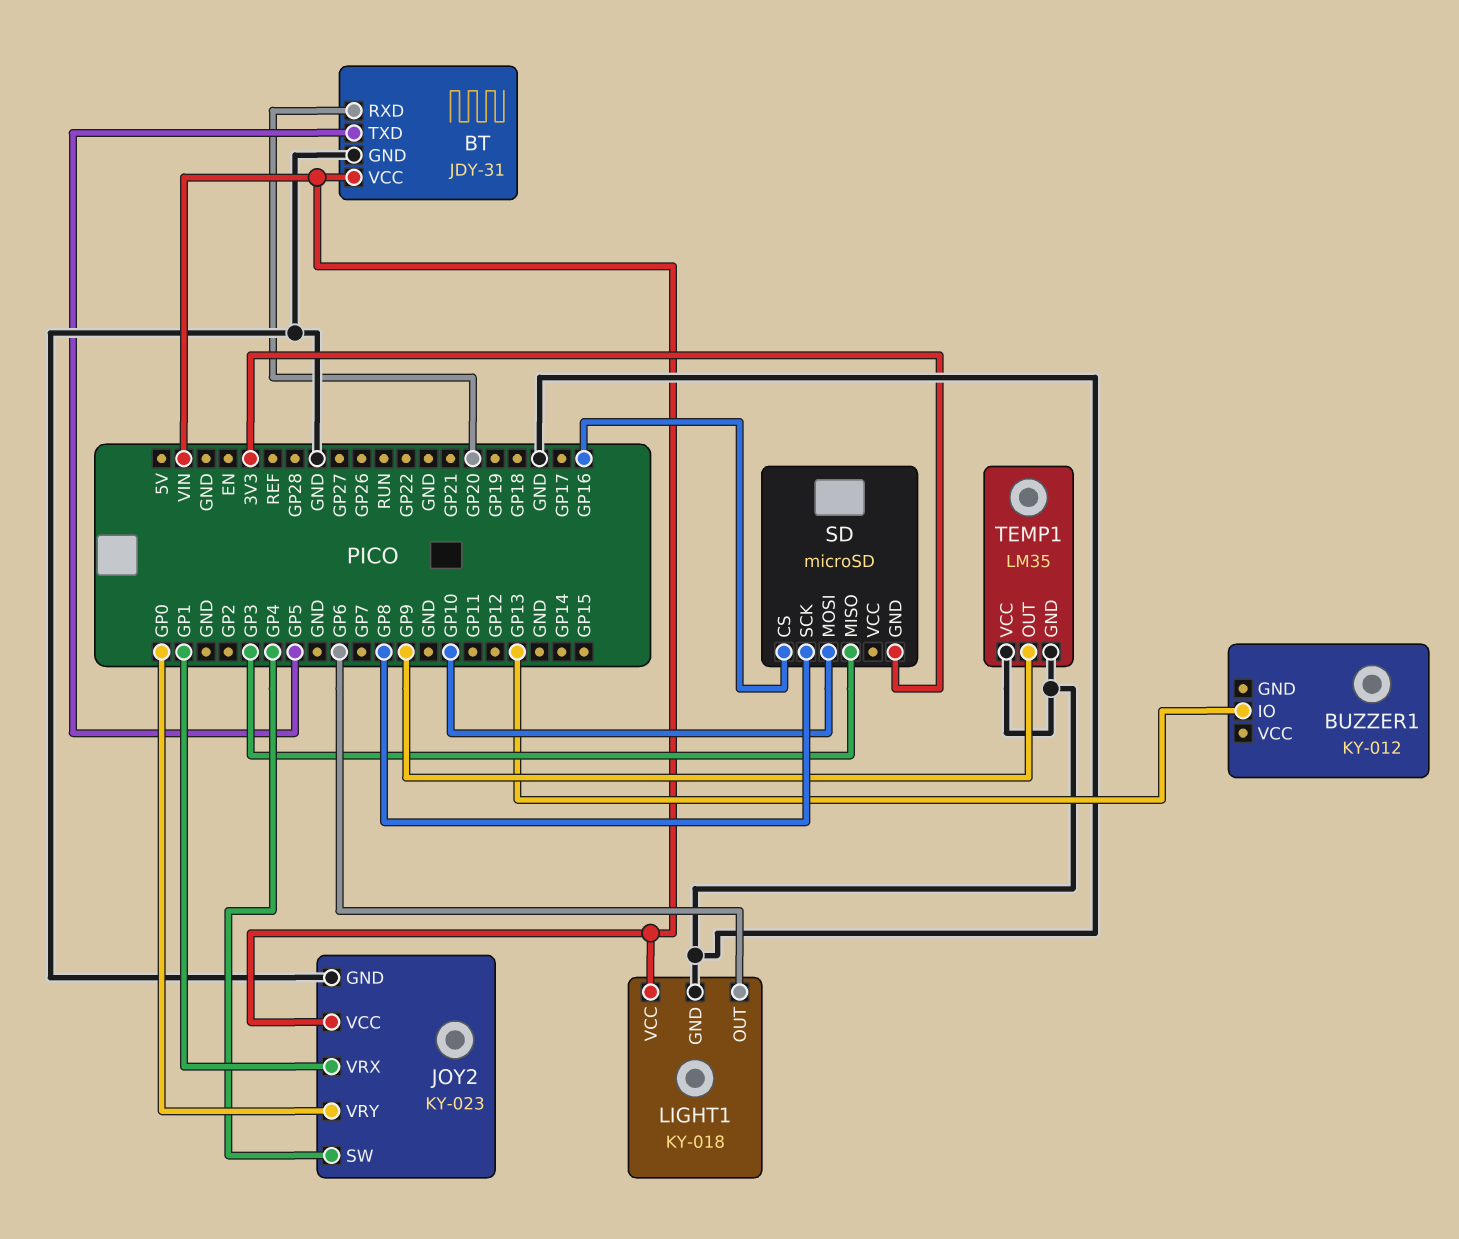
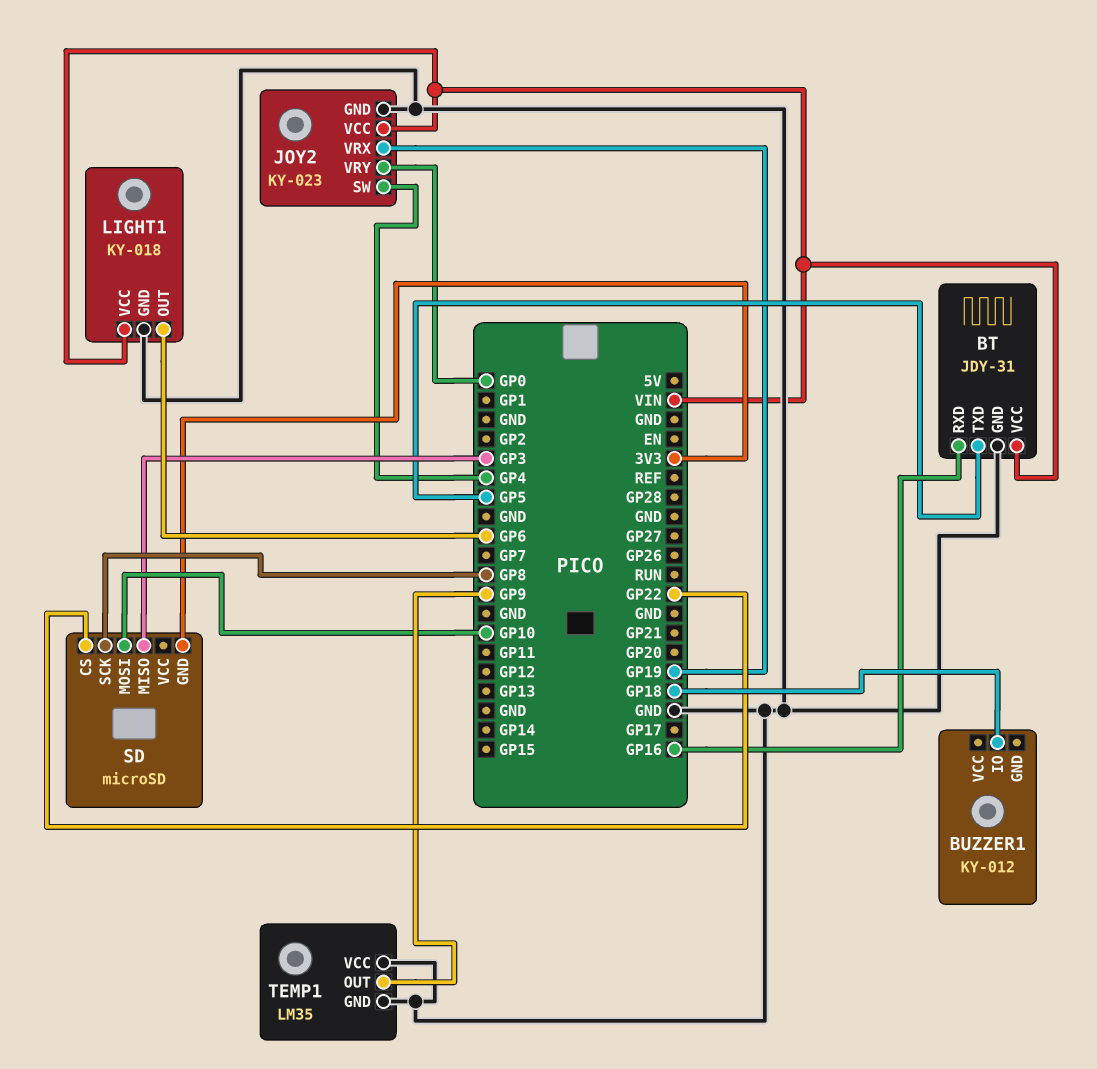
BT pin RXD: GP20 -> GP16
BUZZER1 pin IO: GP13 -> GP18
JOY2 pin VRX: GP1 -> GP19
SD pin CS: GP16 -> GP22

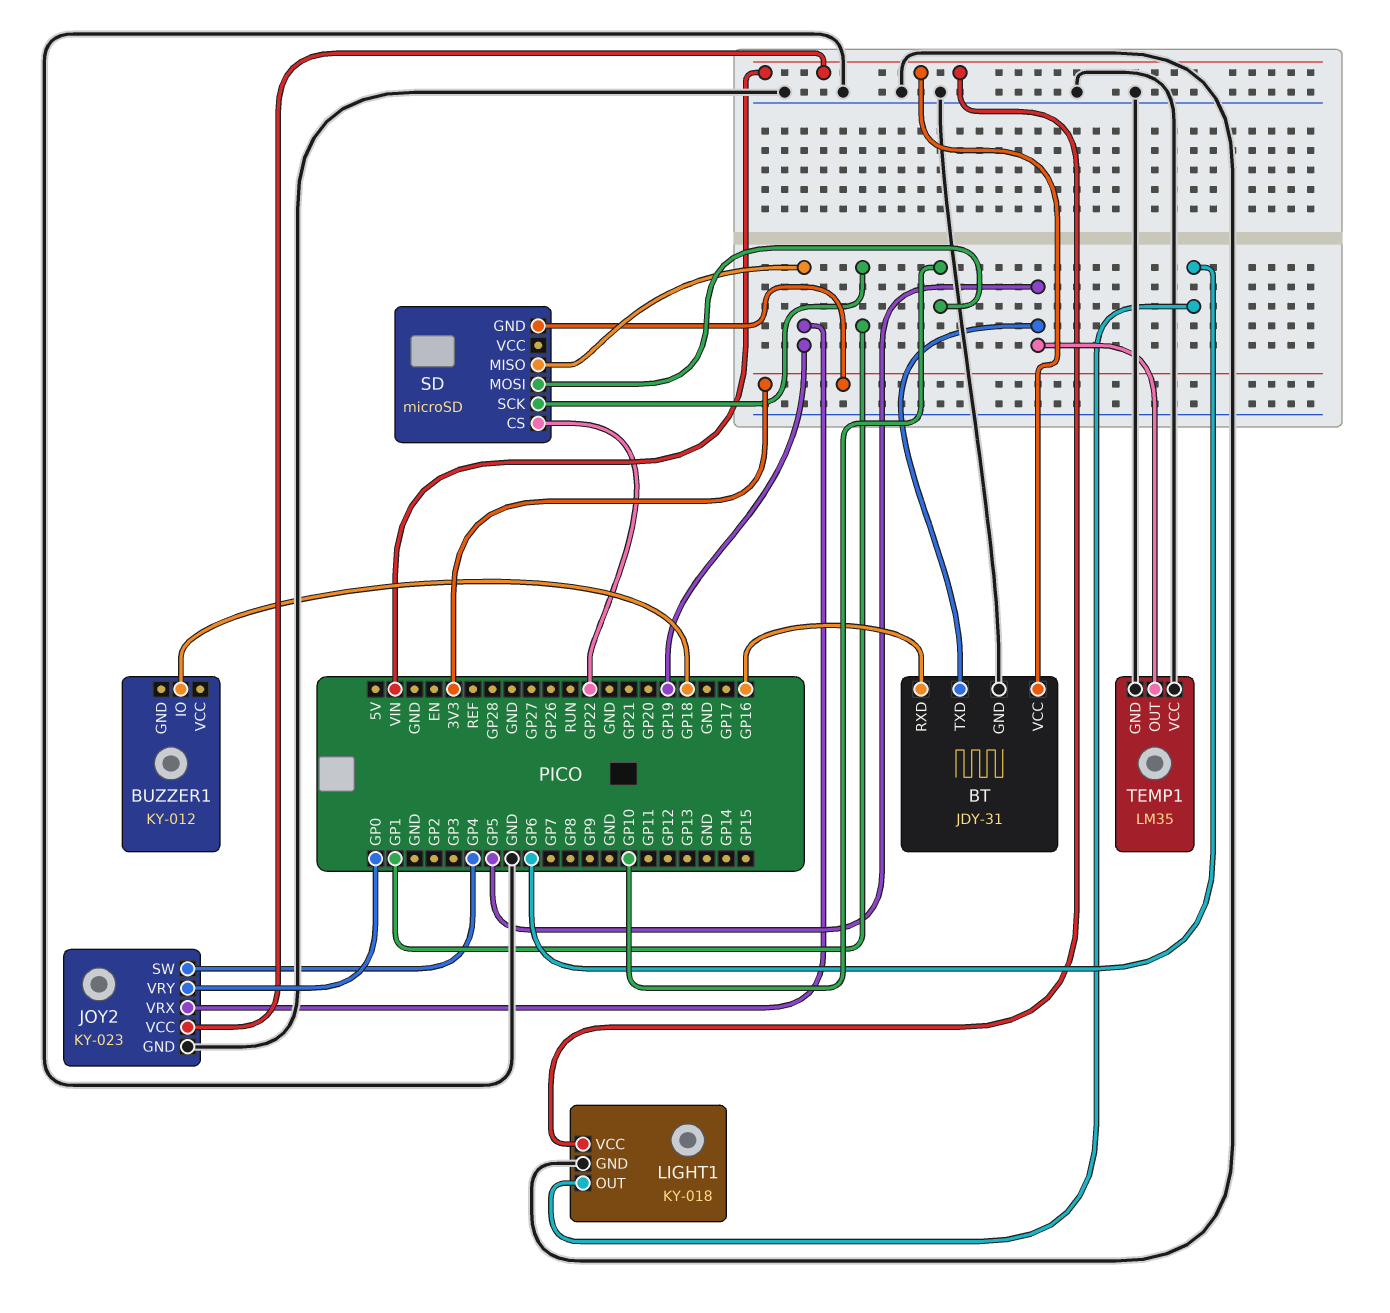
SD pin MISO: GP3 -> GP19
SD pin SCK: GP8 -> GP1
TEMP1 pin OUT: GP9 -> GP5

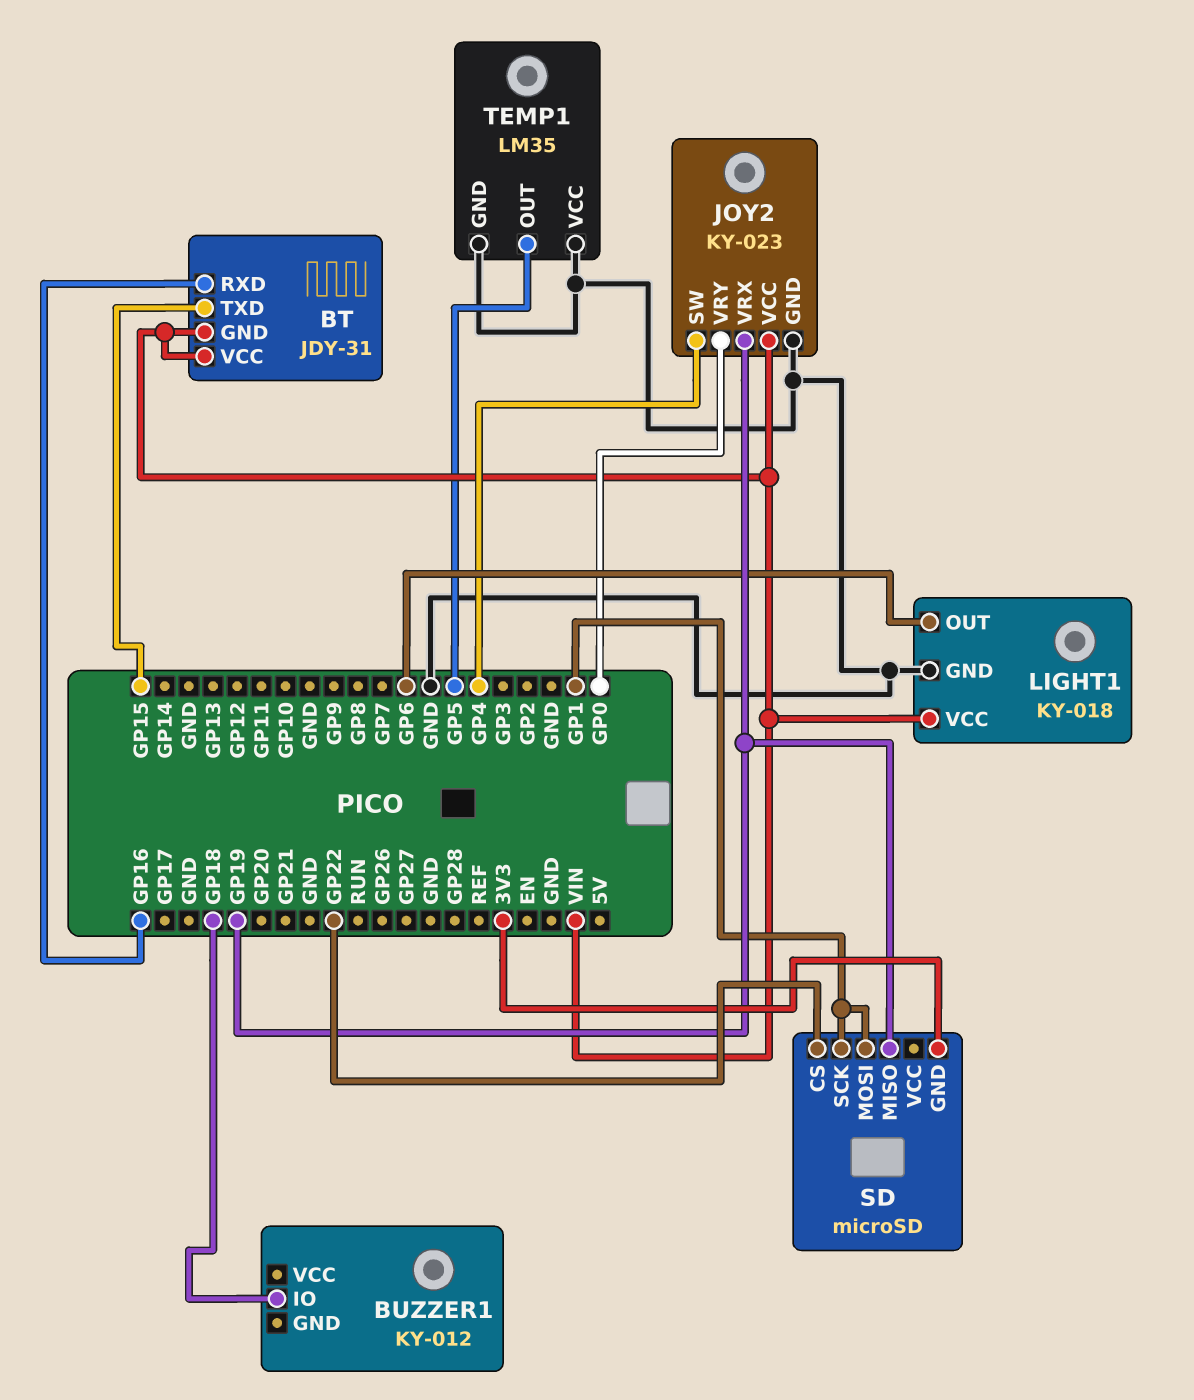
BT pin GND: GND -> VIN
BT pin TXD: GP5 -> GP15
SD pin MOSI: GP10 -> GP1

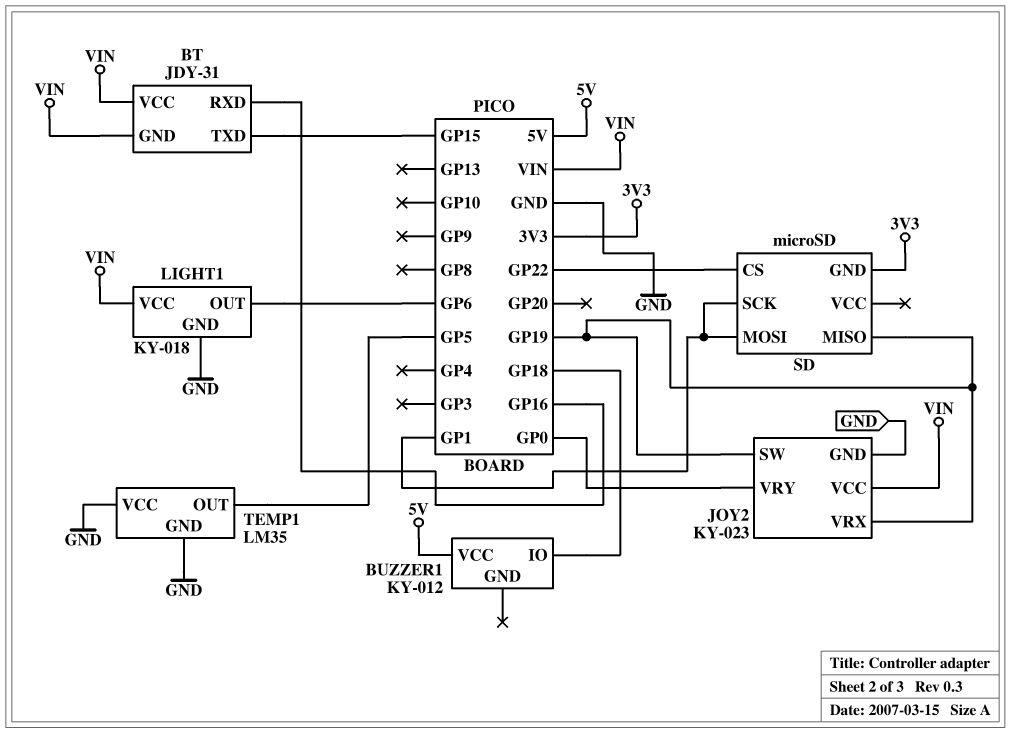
BUZZER1 pin VCC: none -> 5V
JOY2 pin SW: GP4 -> GP19

